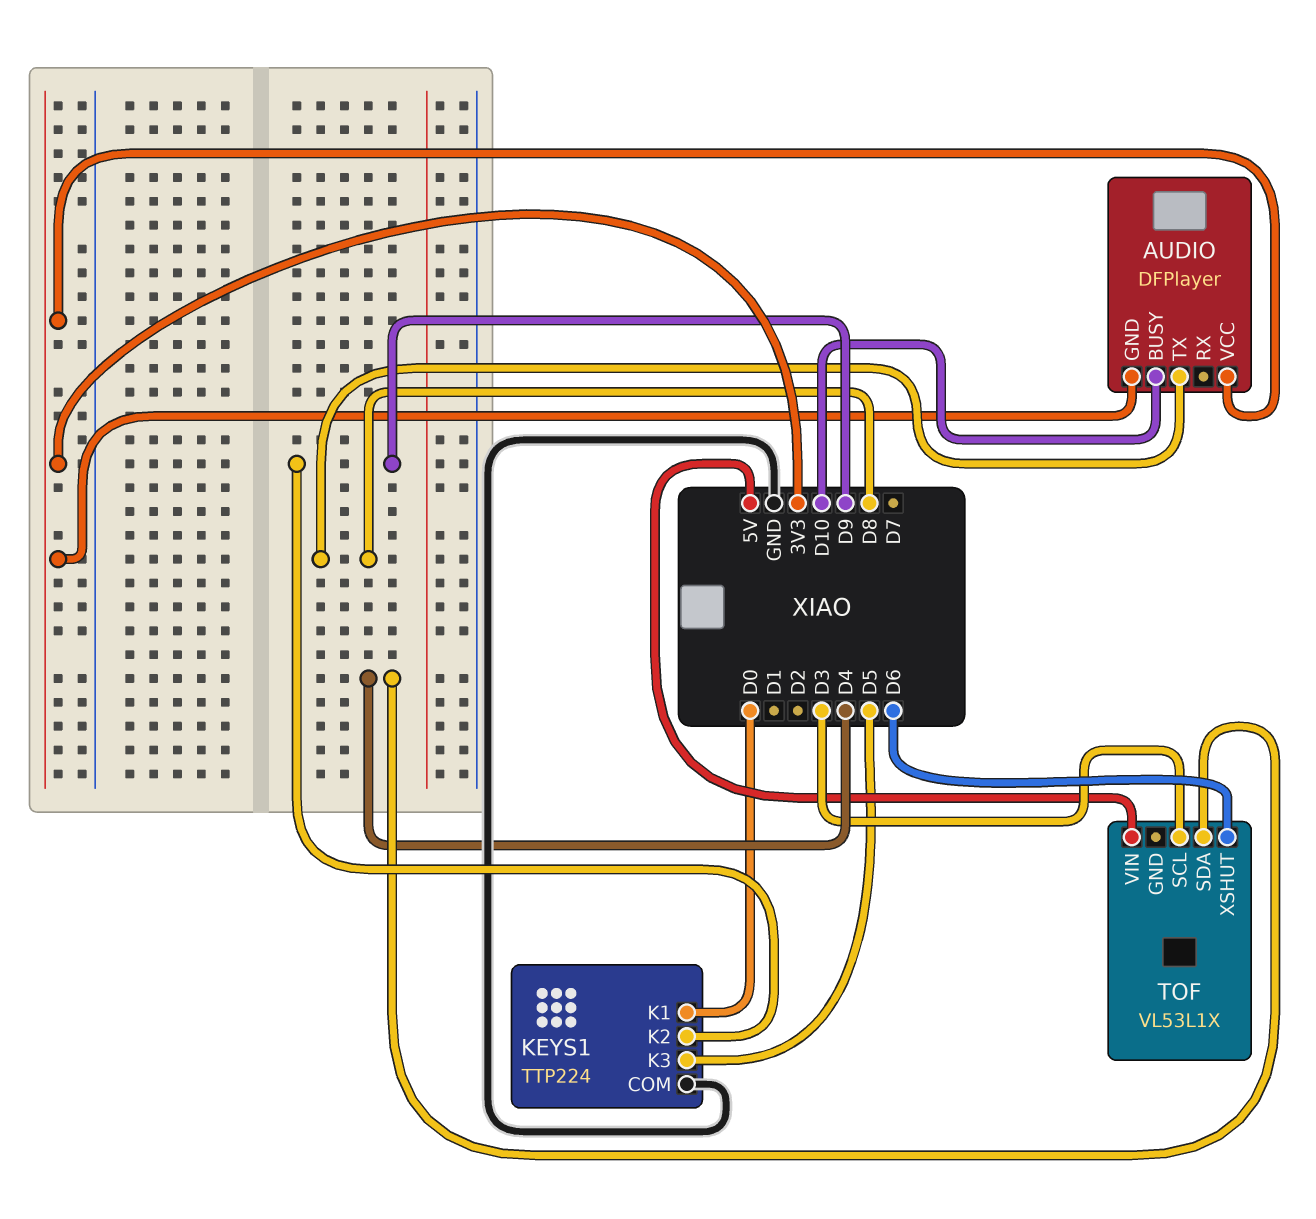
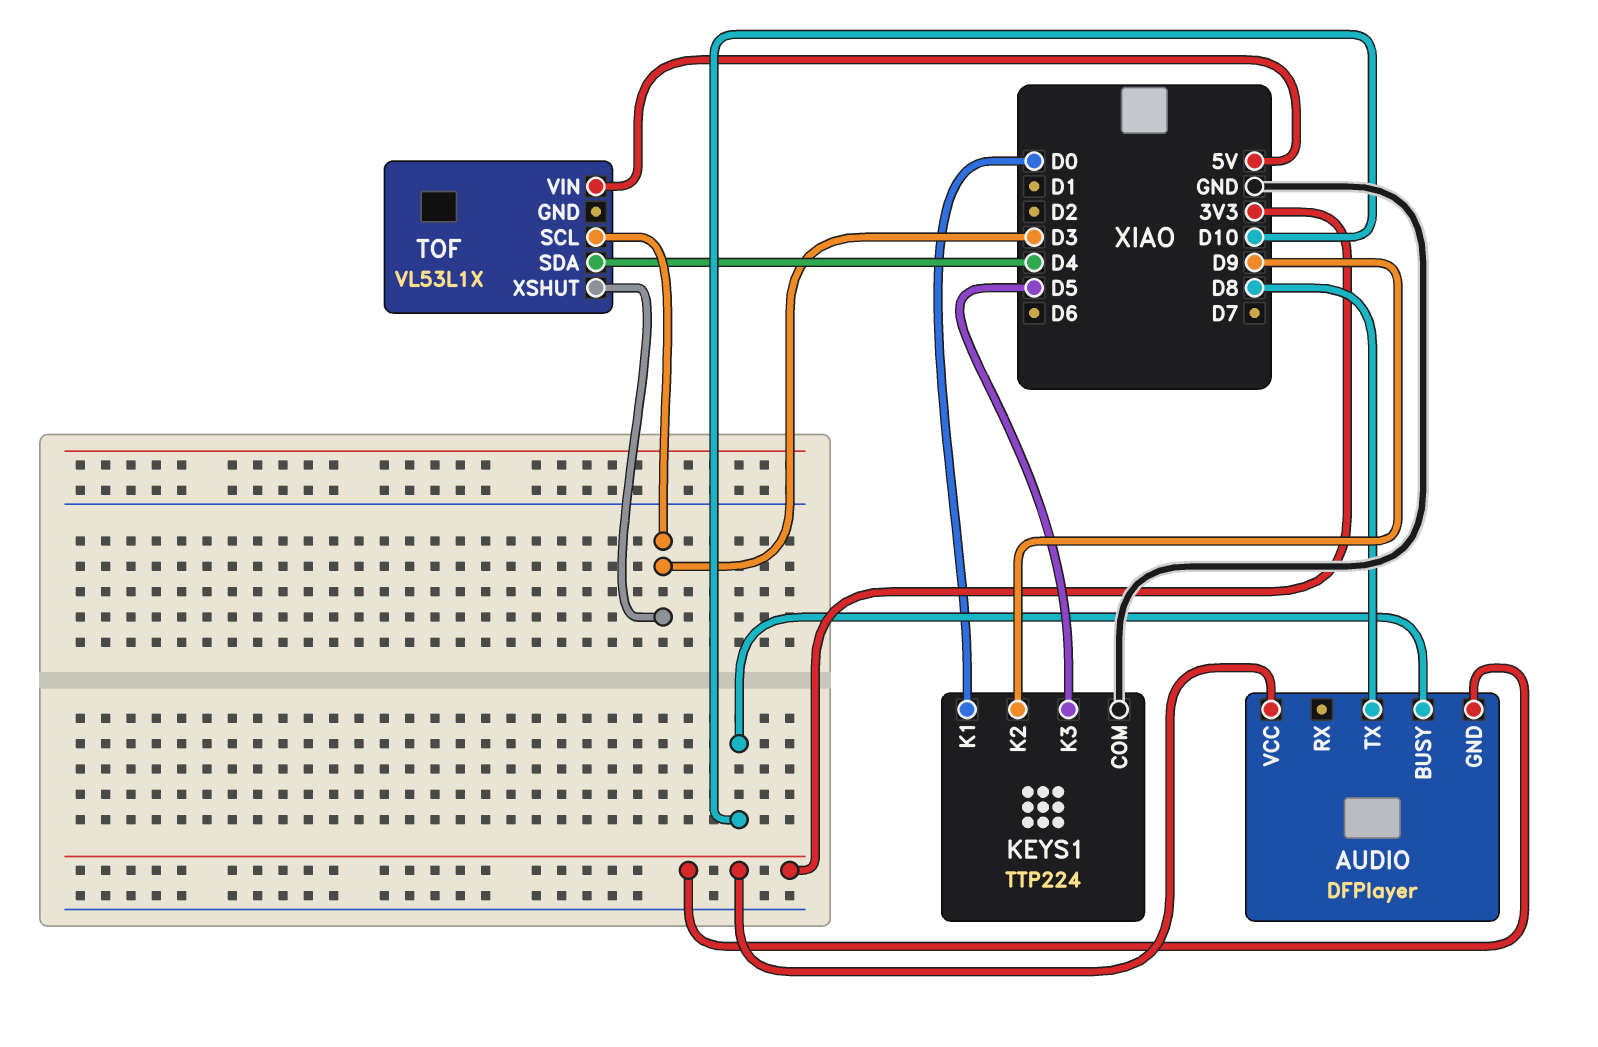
TOF pin XSHUT: D6 -> D3

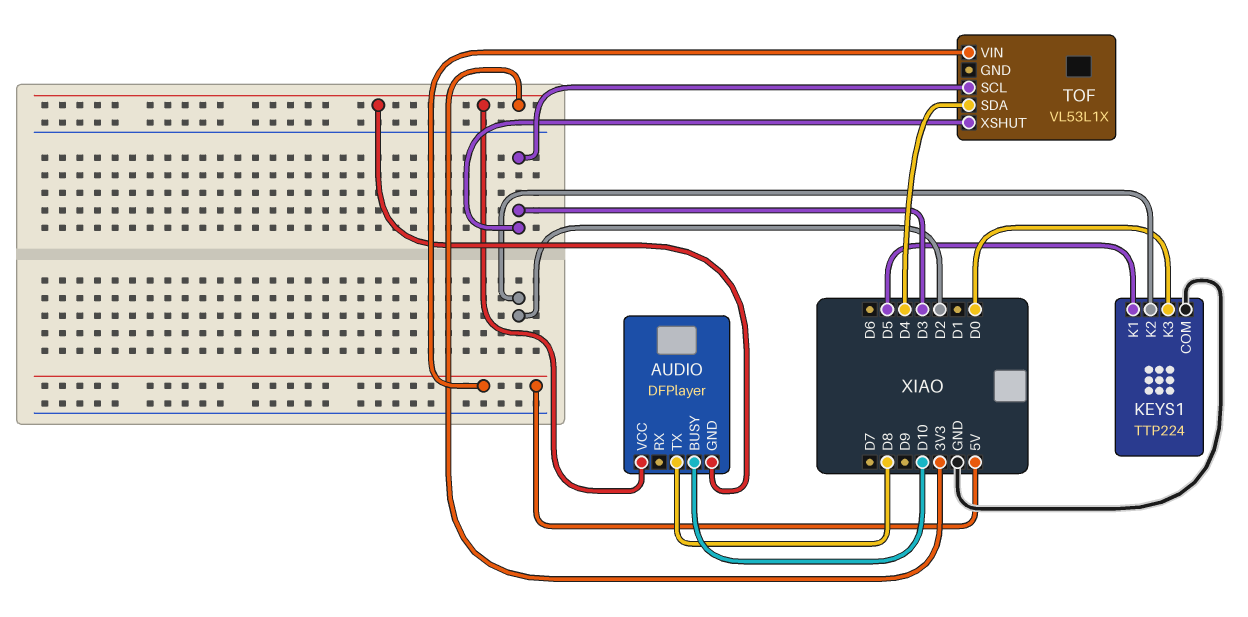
KEYS1 pin K1: D0 -> D5
KEYS1 pin K2: D9 -> D2
KEYS1 pin K3: D5 -> D0

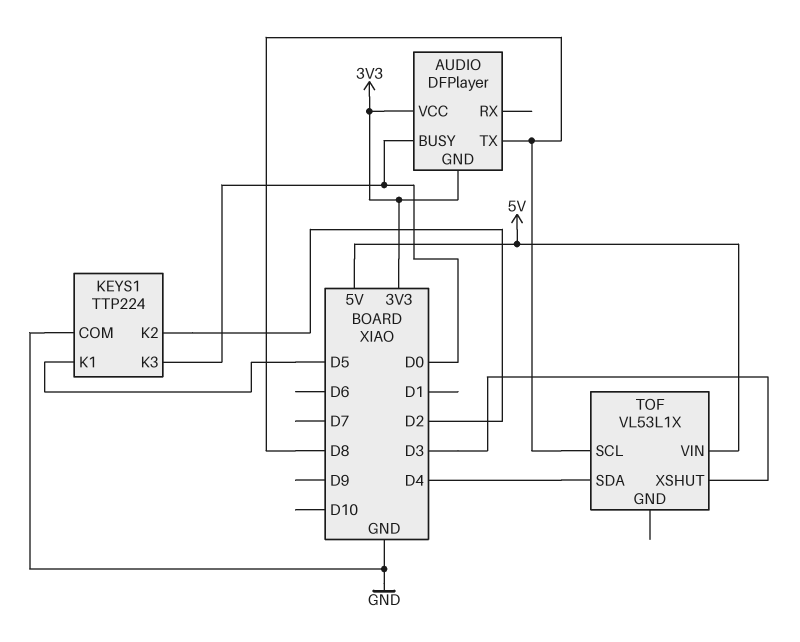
AUDIO pin BUSY: D10 -> D0
TOF pin SCL: D3 -> D8

